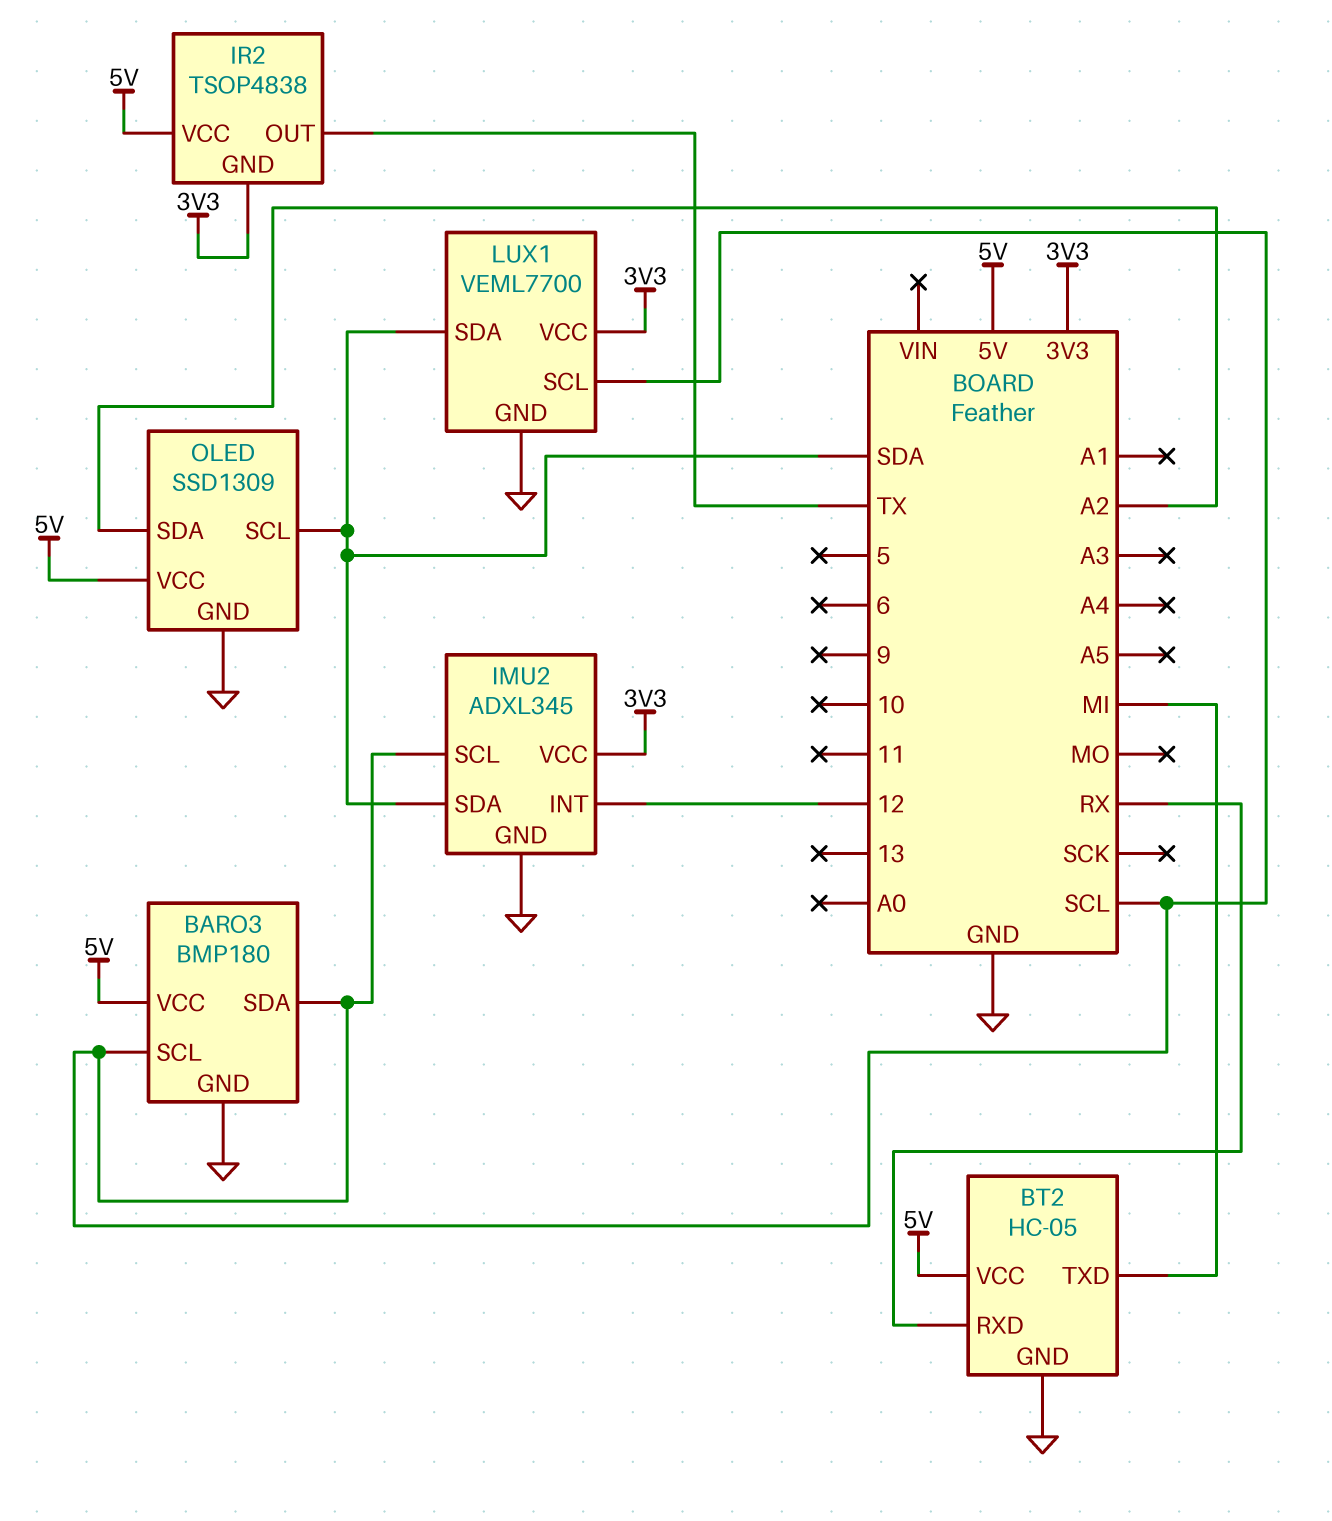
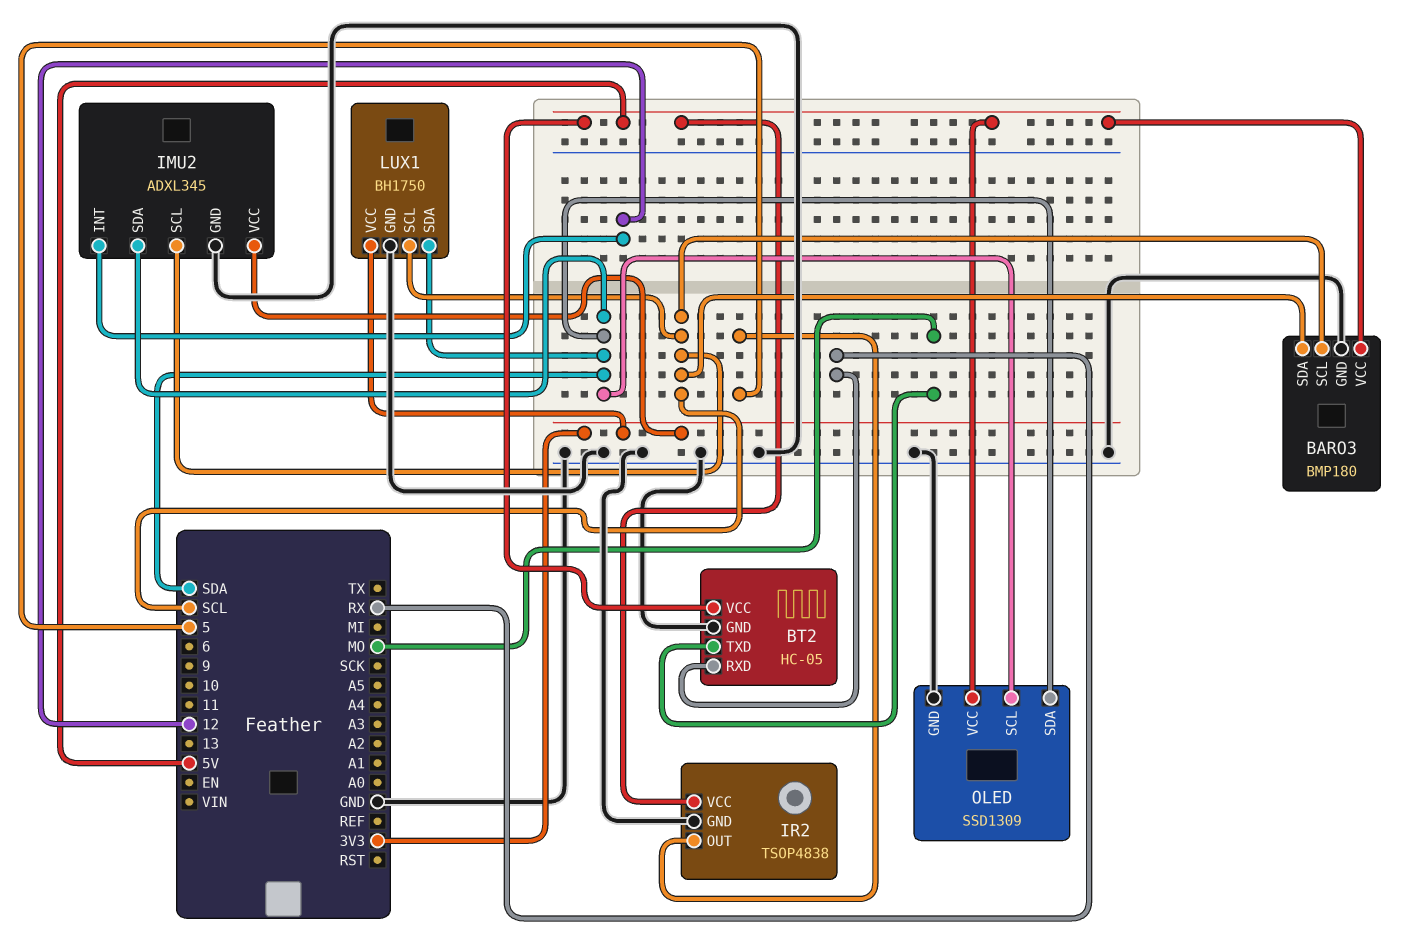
BT2 pin TXD: MI -> MO
IR2 pin GND: 3V3 -> GND
IR2 pin OUT: TX -> 5
LUX1: VEML7700 -> BH1750
OLED pin SDA: A2 -> SDA

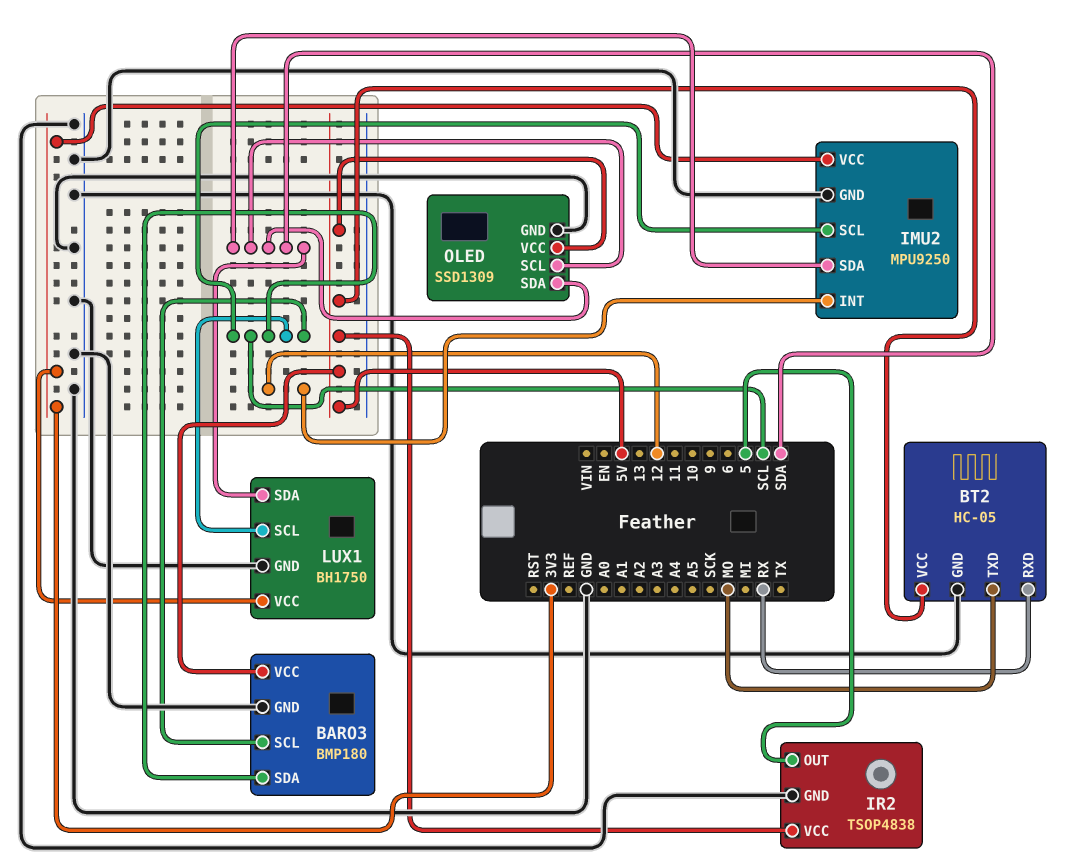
IMU2: ADXL345 -> MPU9250

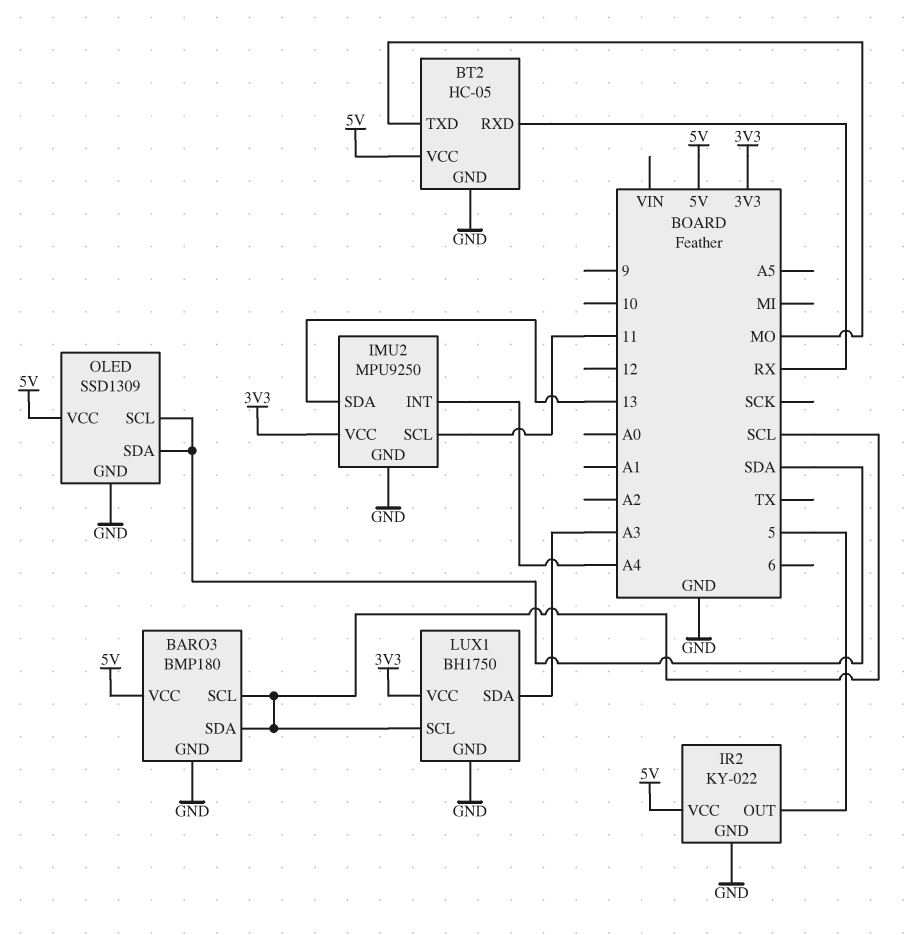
IMU2 pin INT: 12 -> A4
IMU2 pin SCL: SCL -> 11
IMU2 pin SDA: SDA -> 13
IR2: TSOP4838 -> KY-022
LUX1 pin SDA: SDA -> A3

